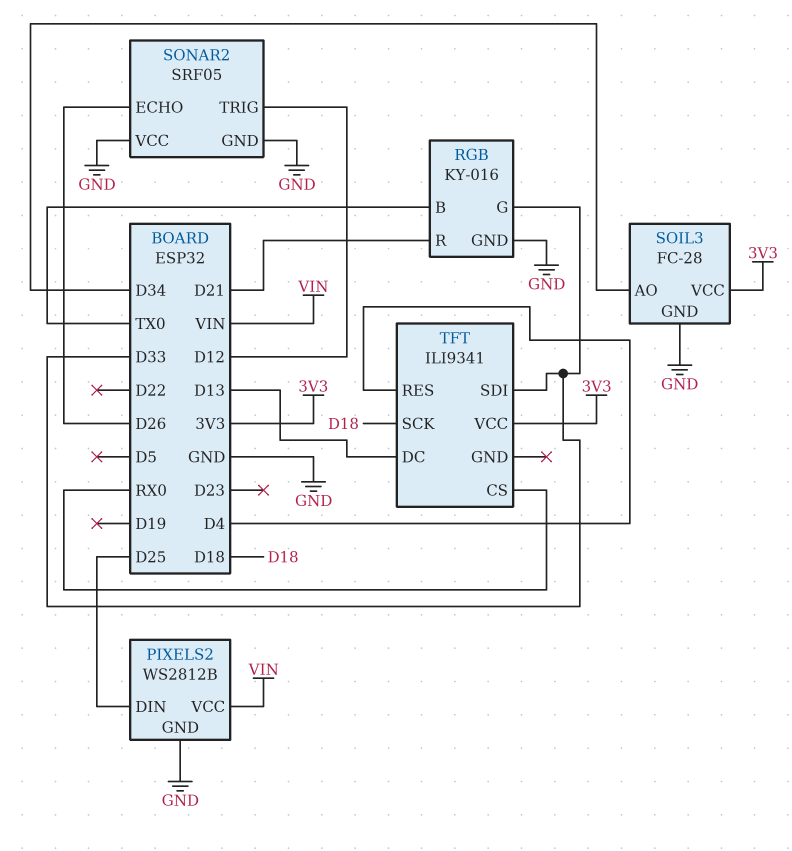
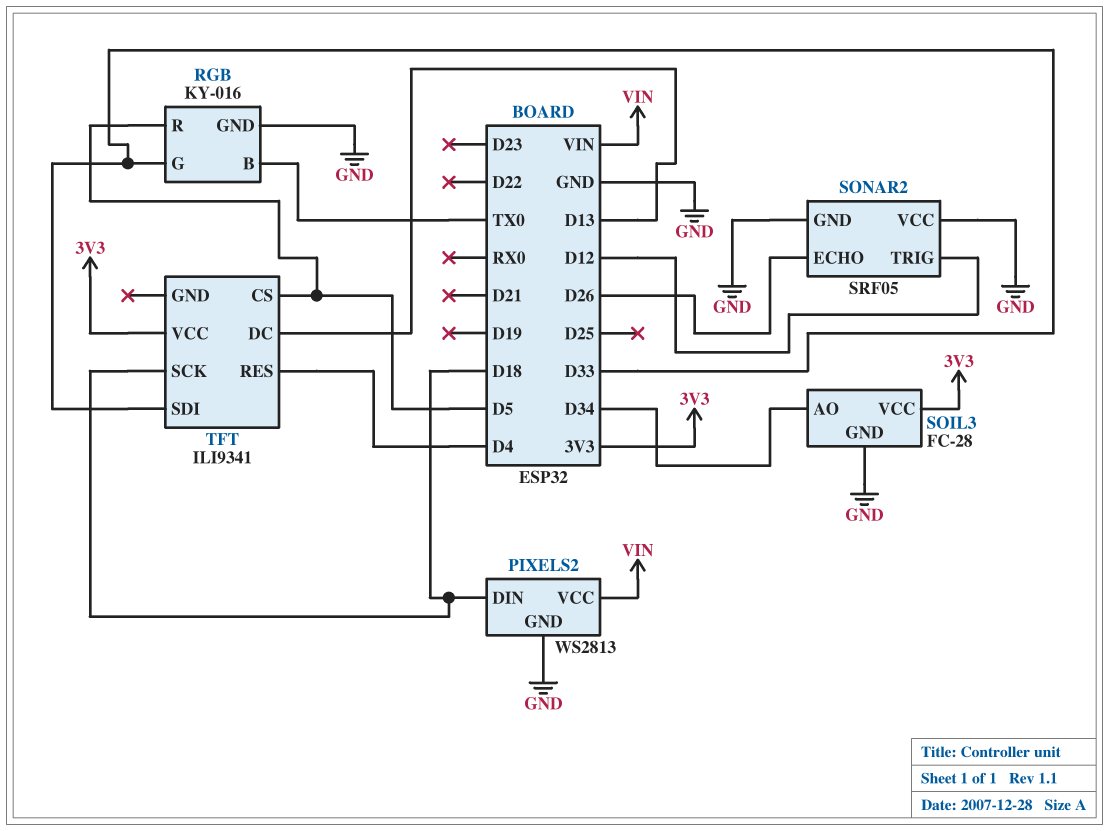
PIXELS2: WS2812B -> WS2813
PIXELS2 pin DIN: D25 -> D18
RGB pin R: D21 -> D5
TFT pin CS: RX0 -> D5

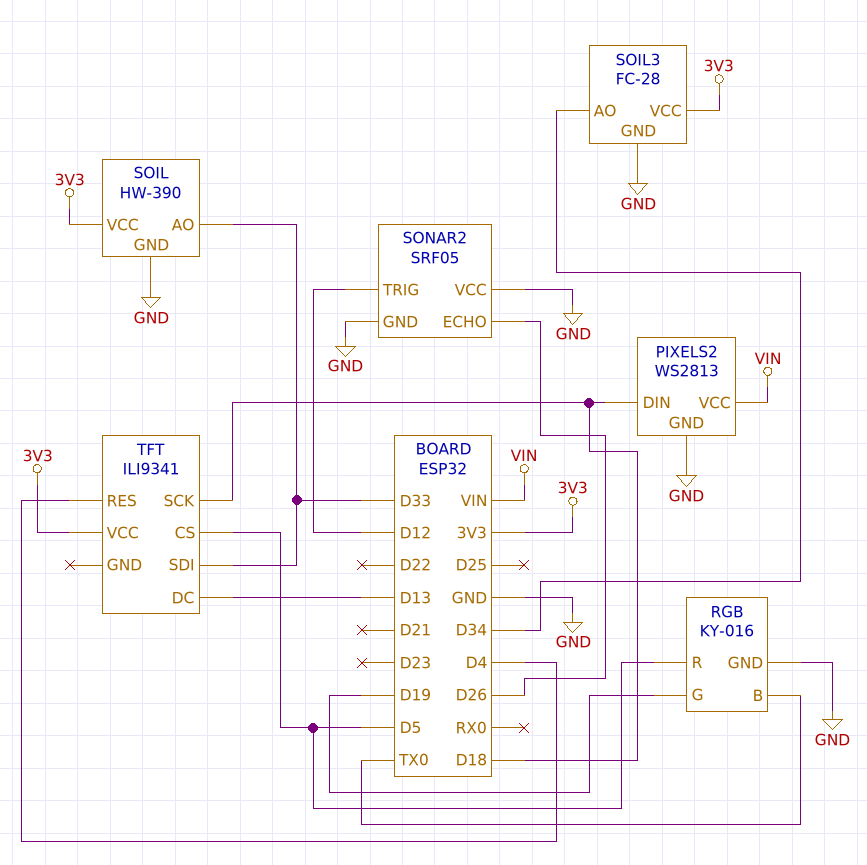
RGB pin G: D33 -> D19
SOIL: none -> HW-390
SOIL pin AO: none -> D33
SOIL pin GND: none -> GND
SOIL pin VCC: none -> 3V3

